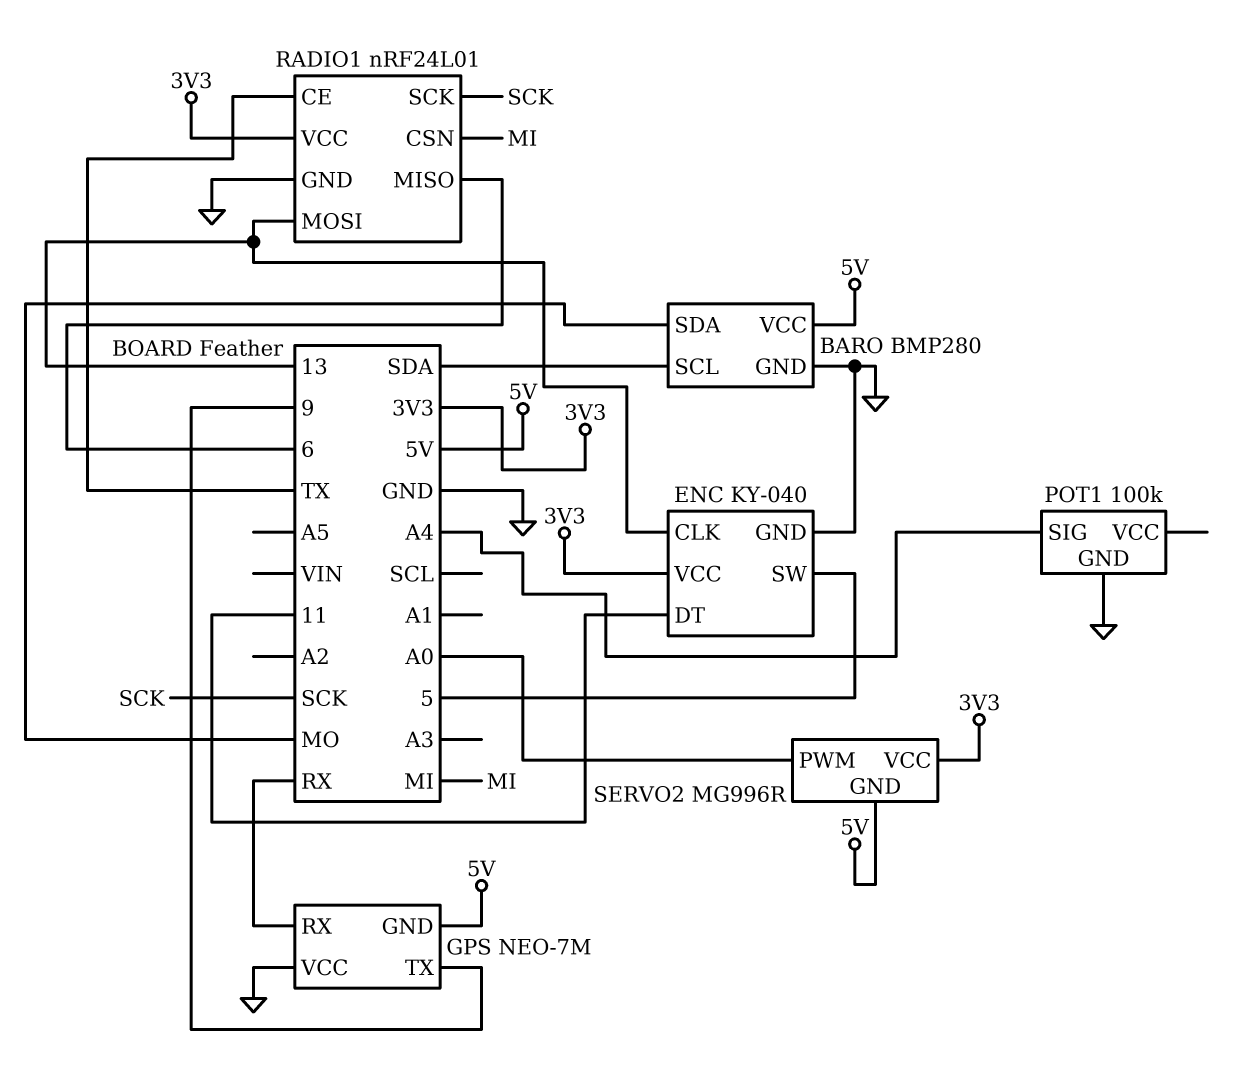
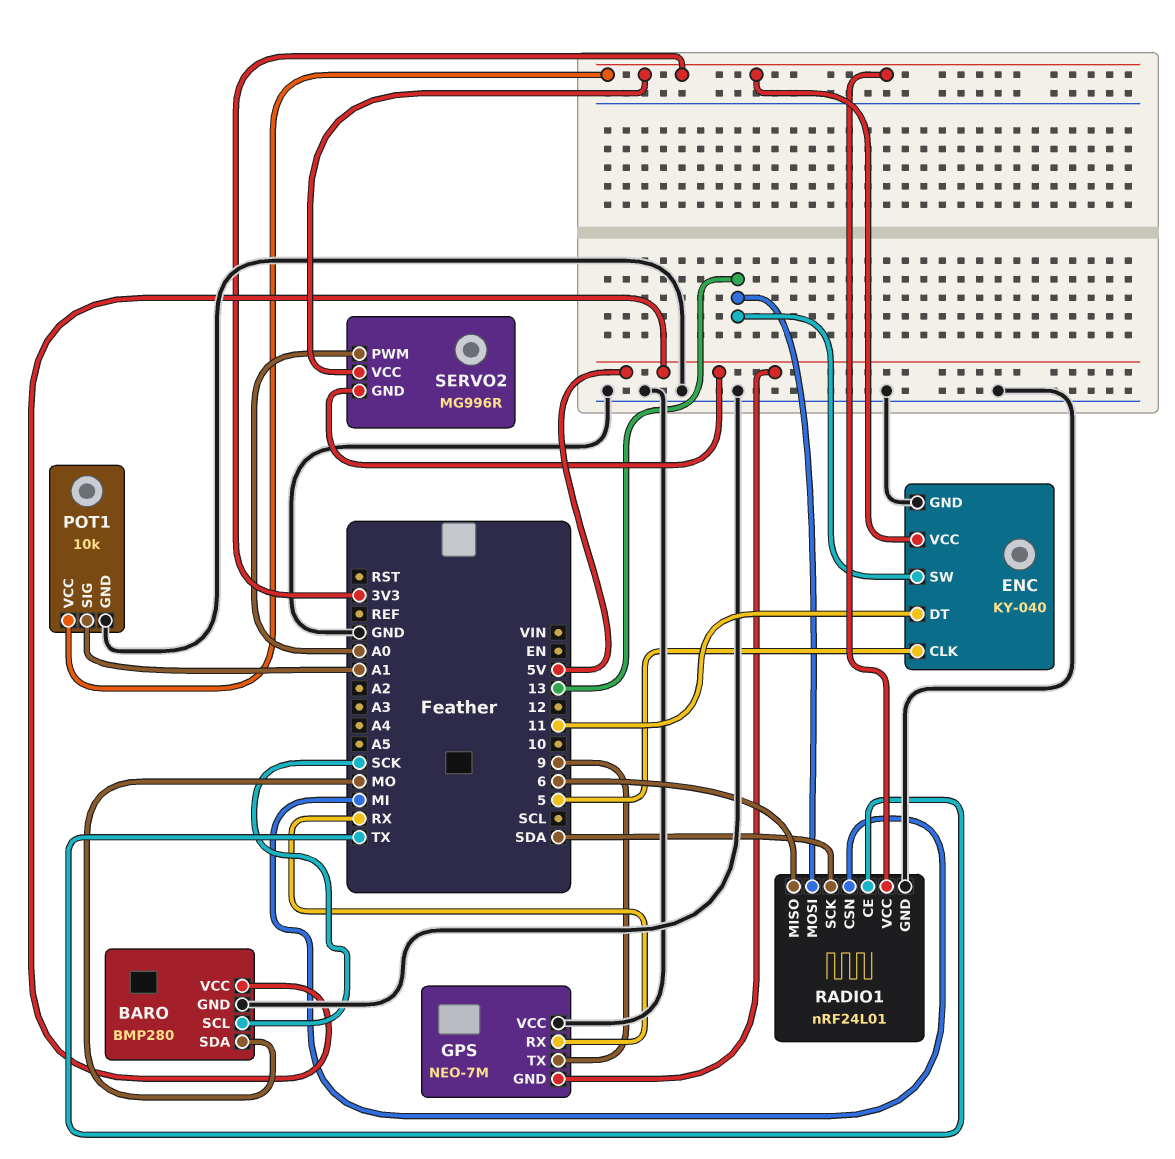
BARO pin SCL: SDA -> SCK
ENC pin CLK: 13 -> 5
ENC pin SW: 5 -> 13
POT1: 100k -> 10k
POT1 pin SIG: A4 -> A1
POT1 pin VCC: none -> 3V3
RADIO1 pin SCK: SCK -> SDA

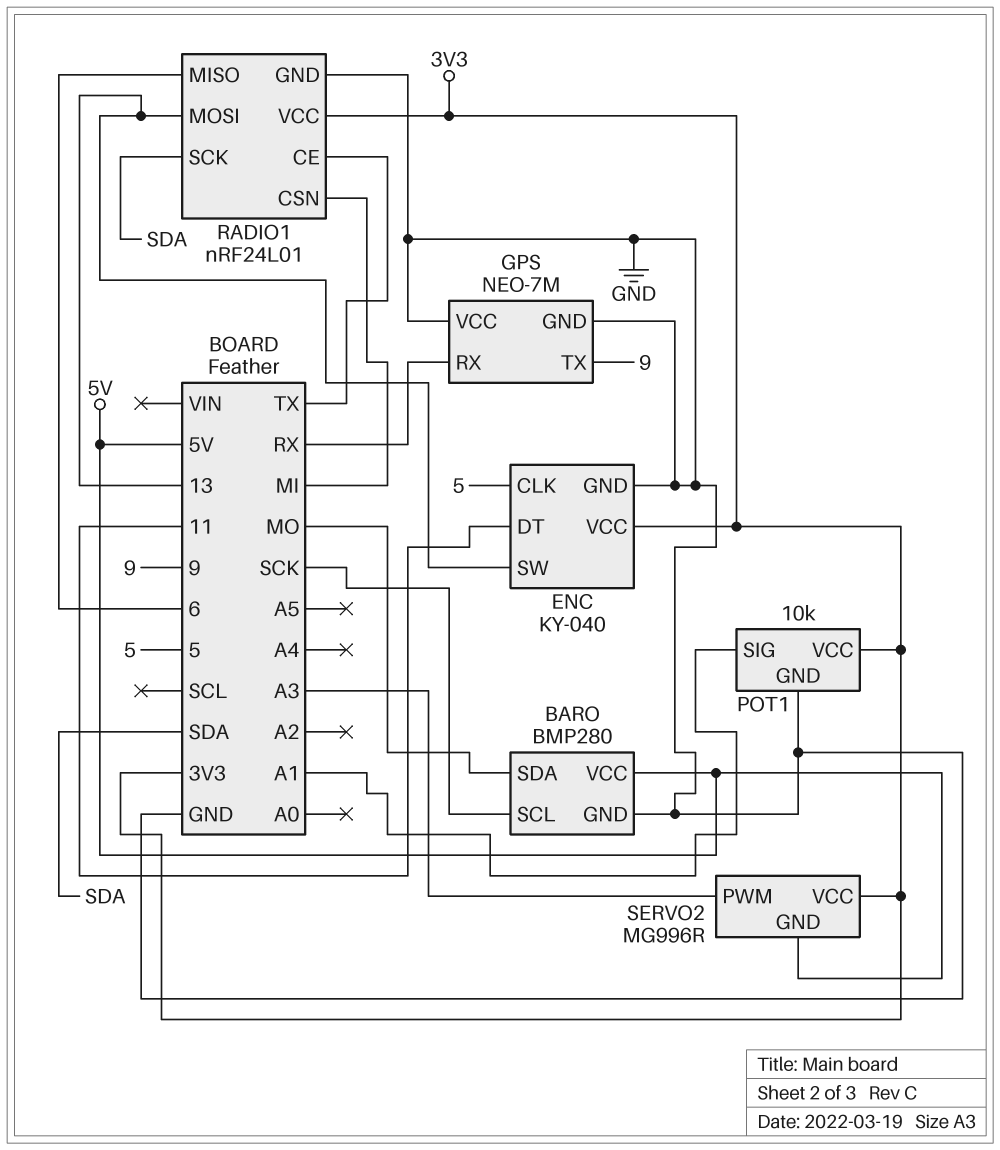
GPS pin GND: 5V -> GND
SERVO2 pin PWM: A0 -> A3

